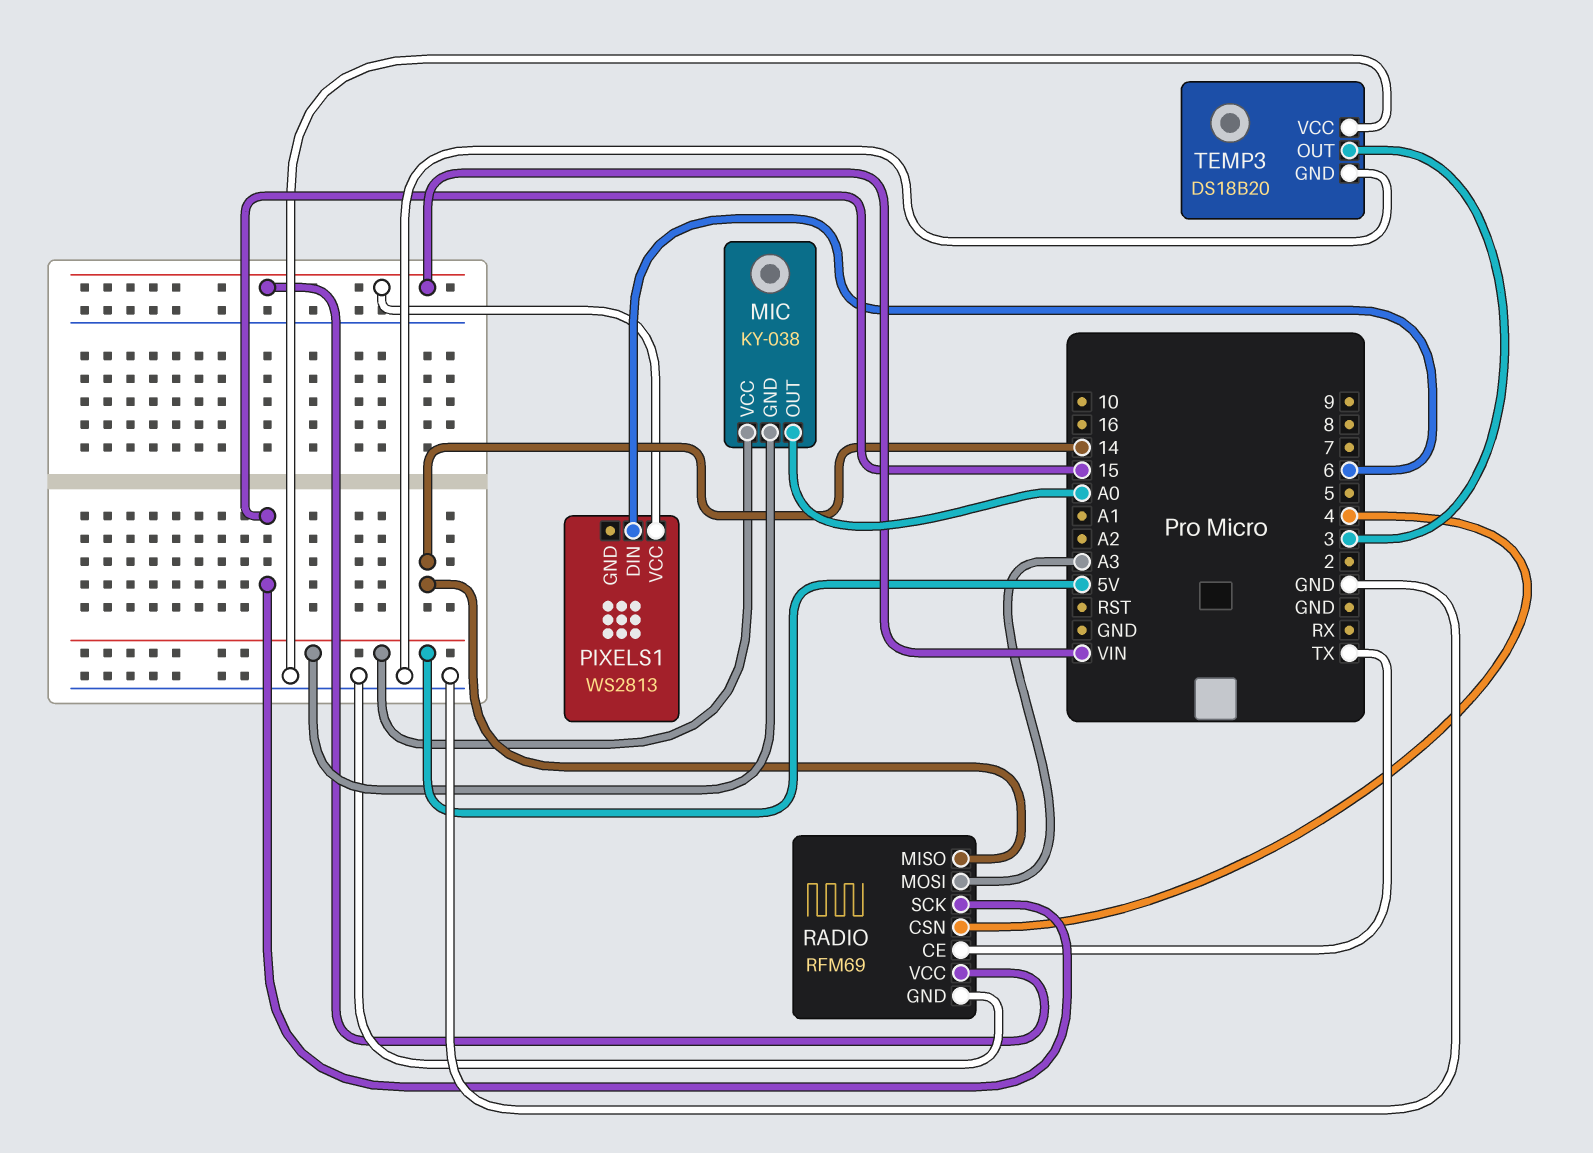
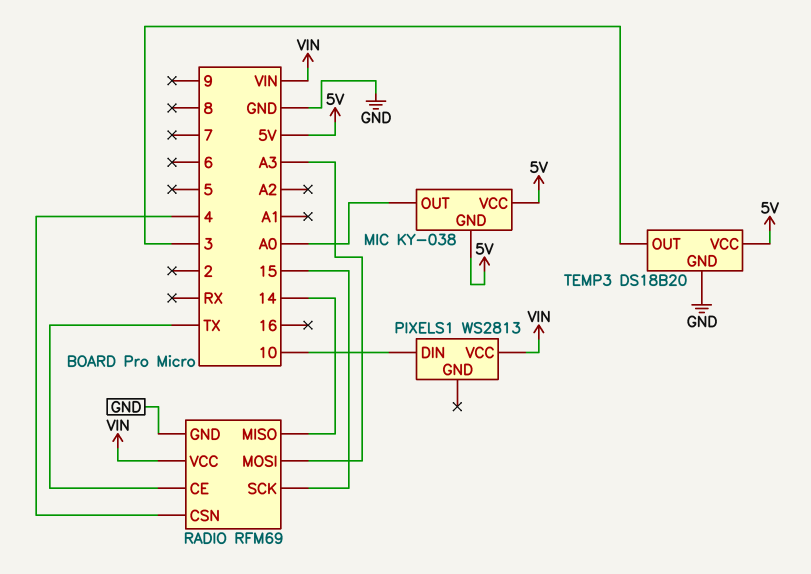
PIXELS1 pin DIN: 6 -> 10
TEMP3 pin VCC: GND -> 5V

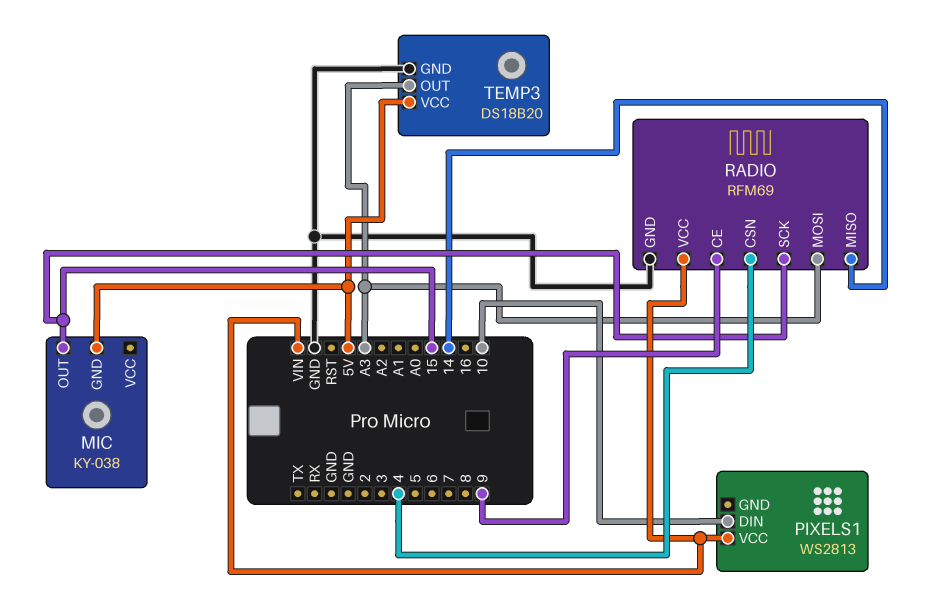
MIC pin OUT: A0 -> 15
MIC pin VCC: 5V -> none
RADIO pin CE: TX -> 9
TEMP3 pin OUT: 3 -> A3

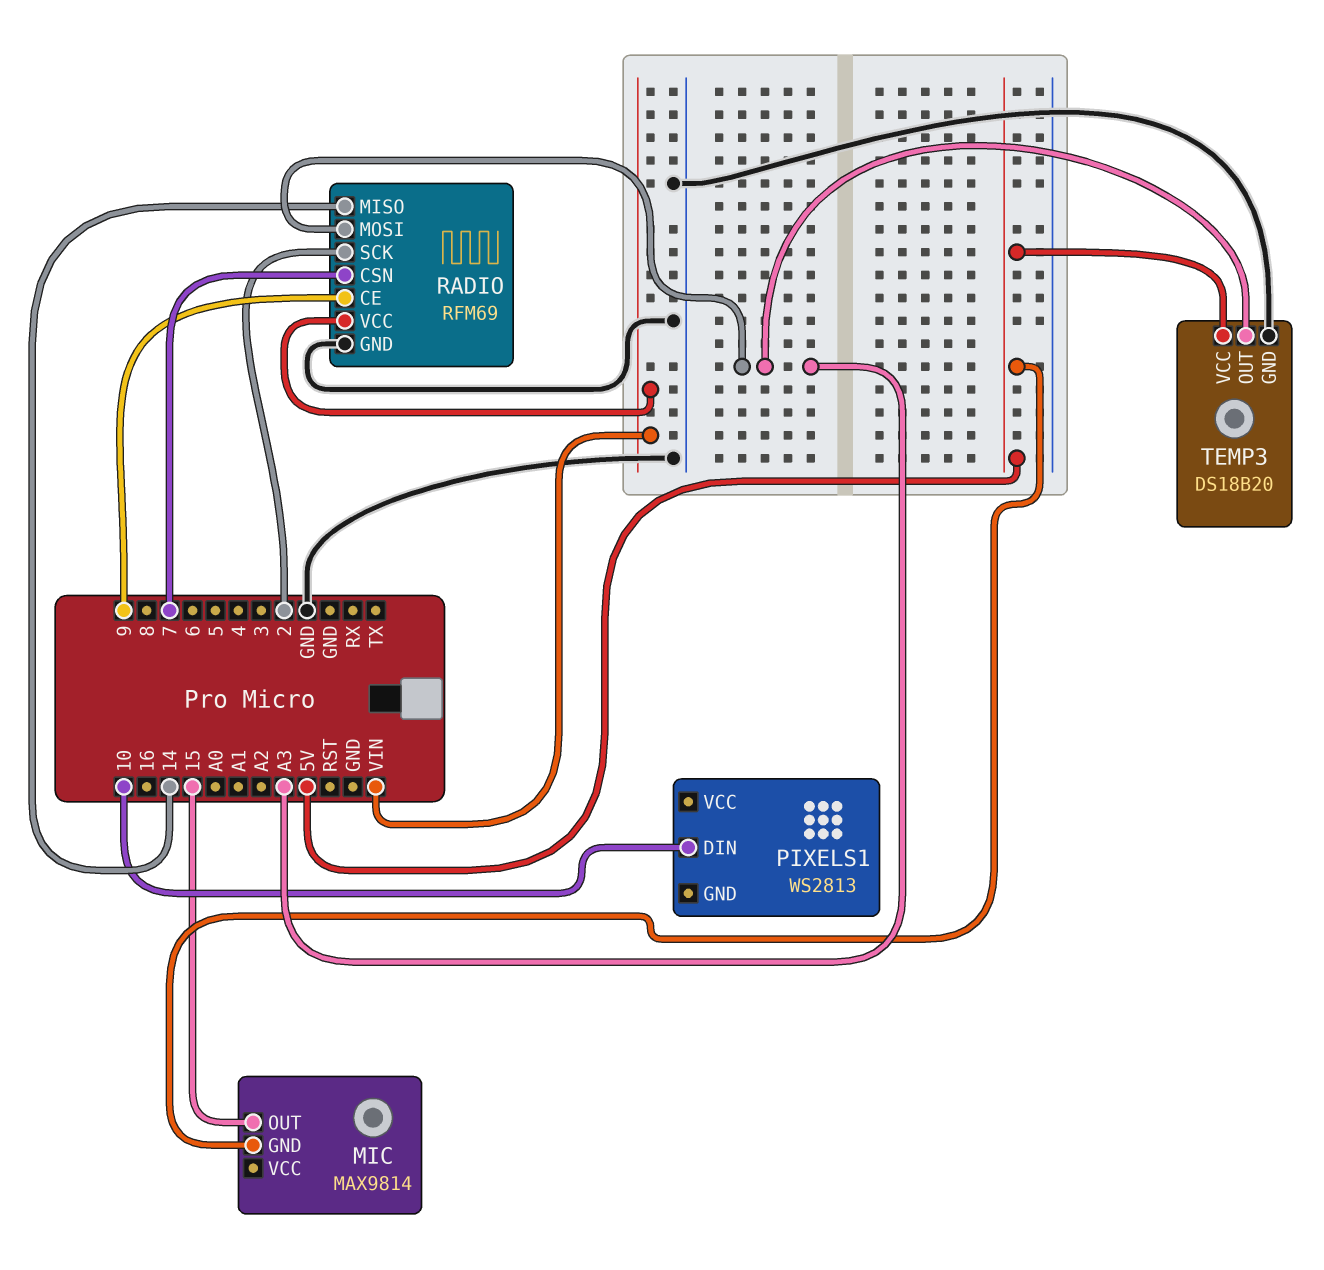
MIC: KY-038 -> MAX9814
PIXELS1 pin VCC: VIN -> none
RADIO pin CSN: 4 -> 7
RADIO pin SCK: 15 -> 2

